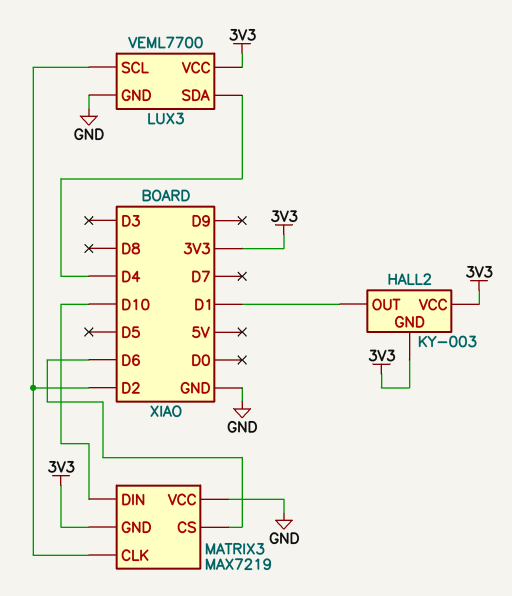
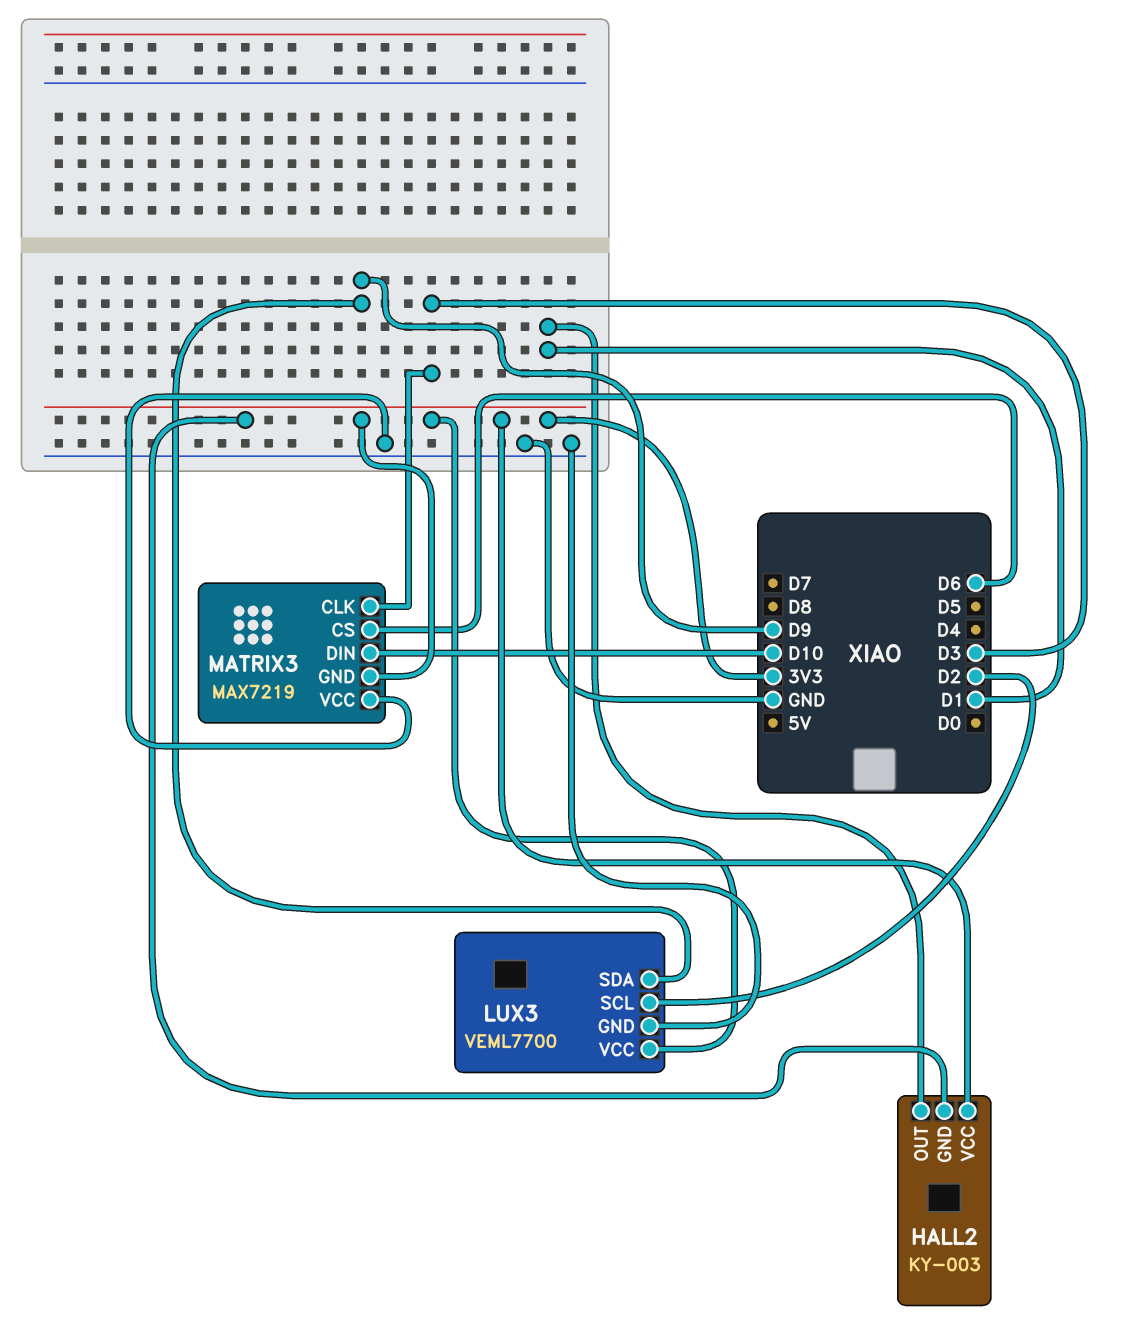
LUX3 pin SDA: D4 -> D9
MATRIX3 pin CLK: D2 -> D3

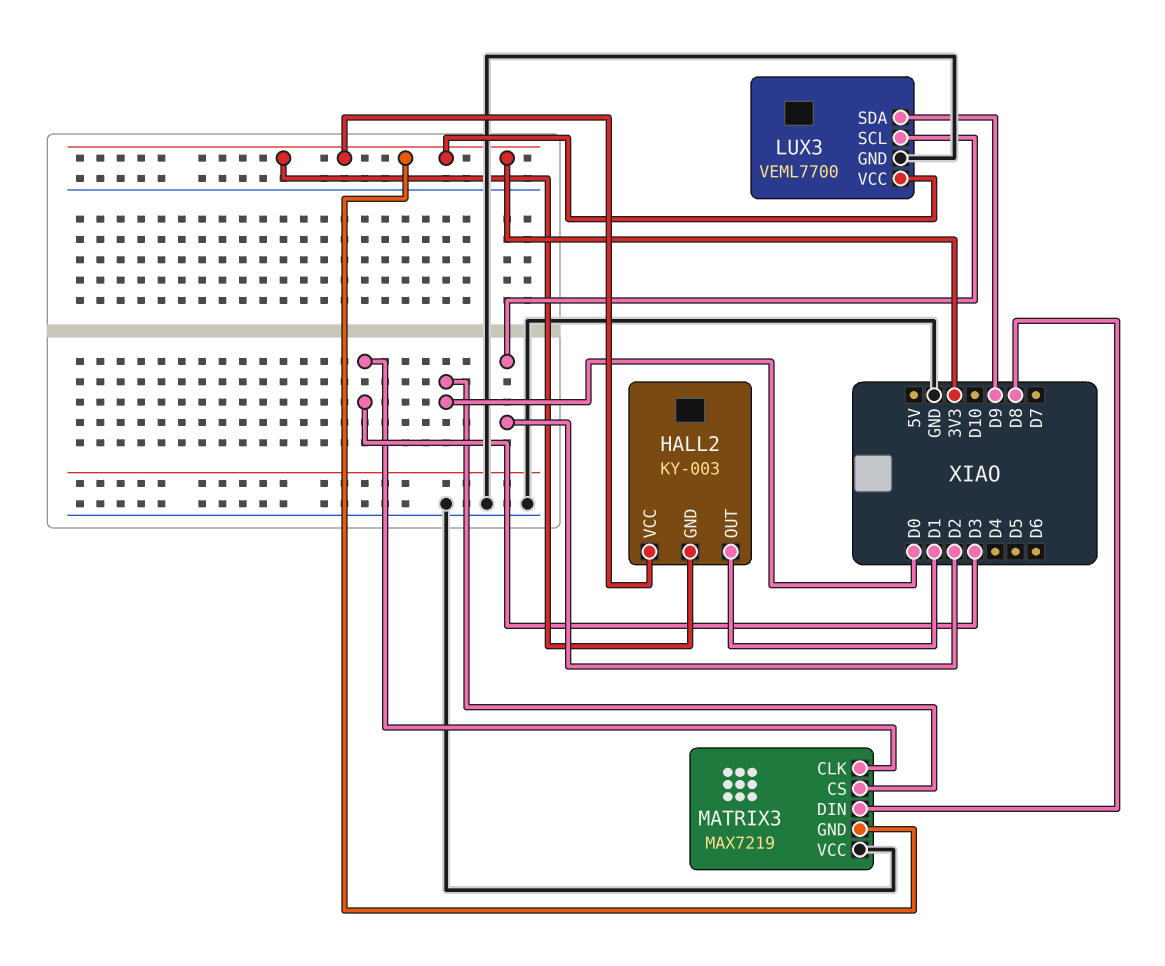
MATRIX3 pin CS: D6 -> D0
MATRIX3 pin DIN: D10 -> D8

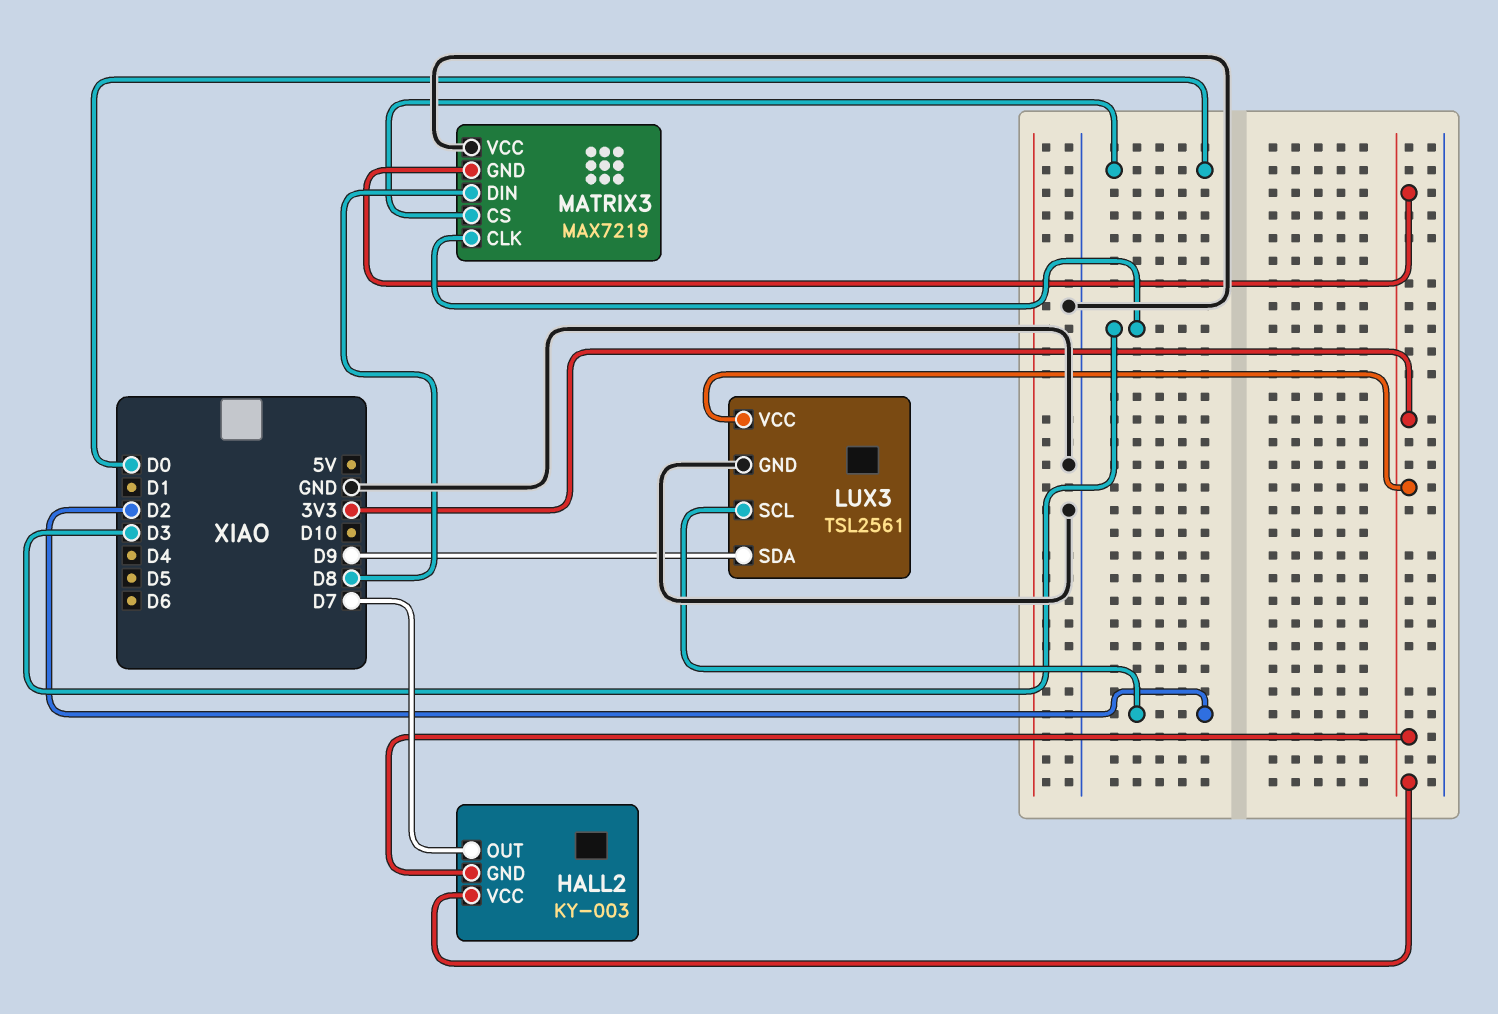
HALL2 pin OUT: D1 -> D7
LUX3: VEML7700 -> TSL2561

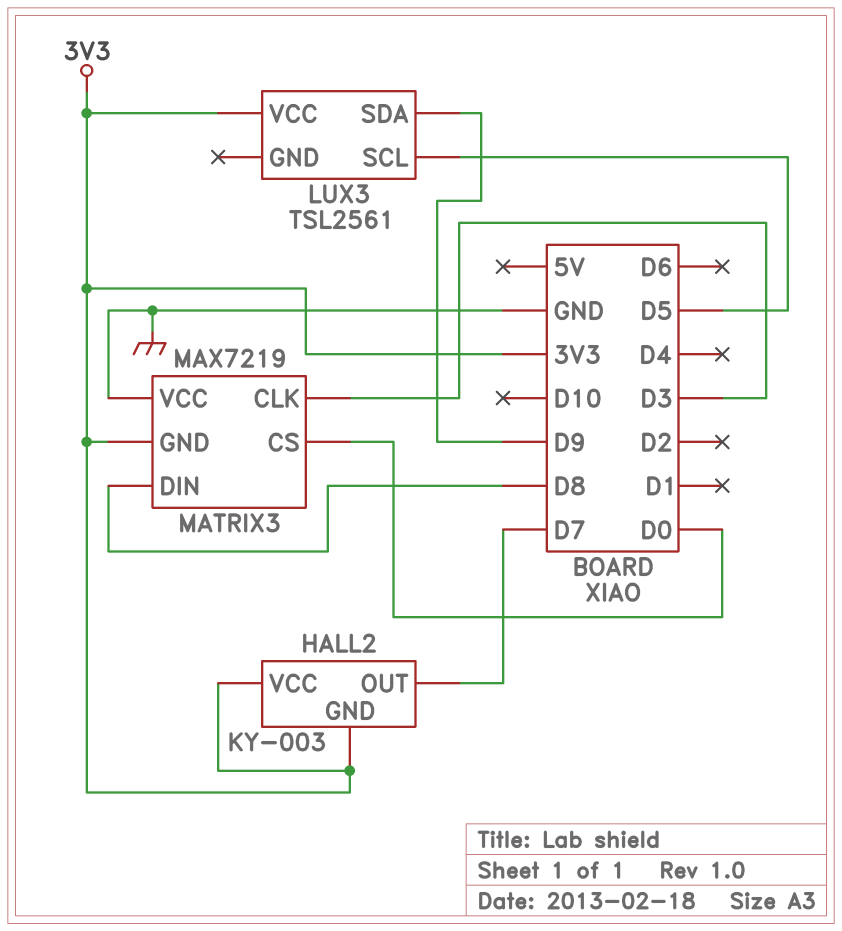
LUX3 pin GND: GND -> none
LUX3 pin SCL: D2 -> D5

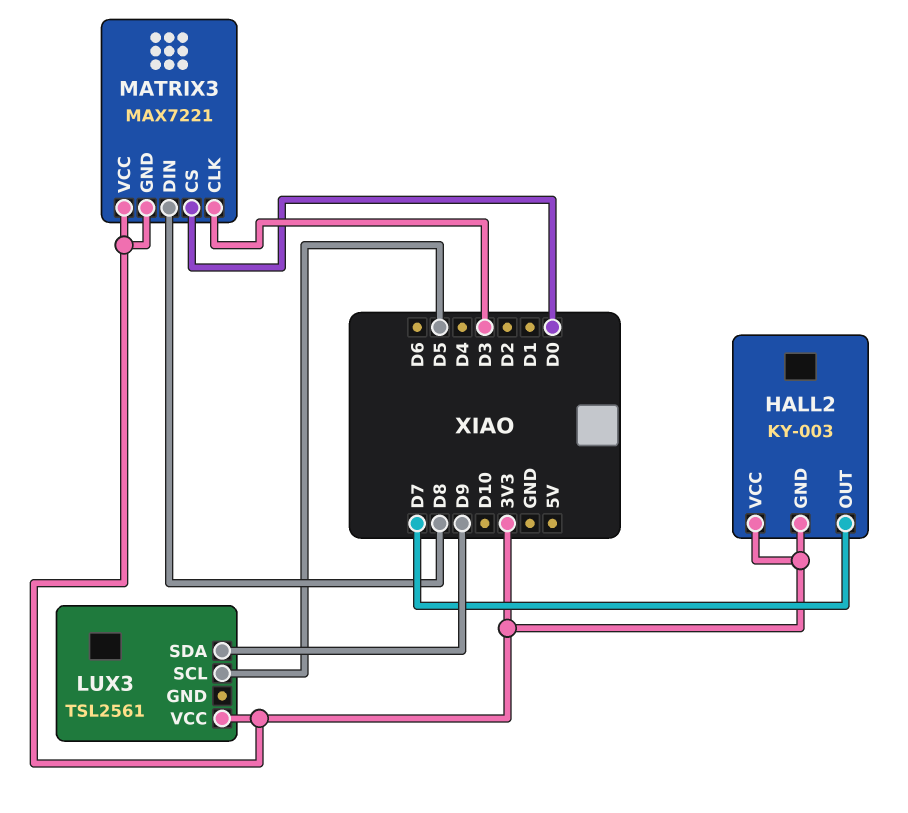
MATRIX3: MAX7219 -> MAX7221
MATRIX3 pin VCC: GND -> 3V3

